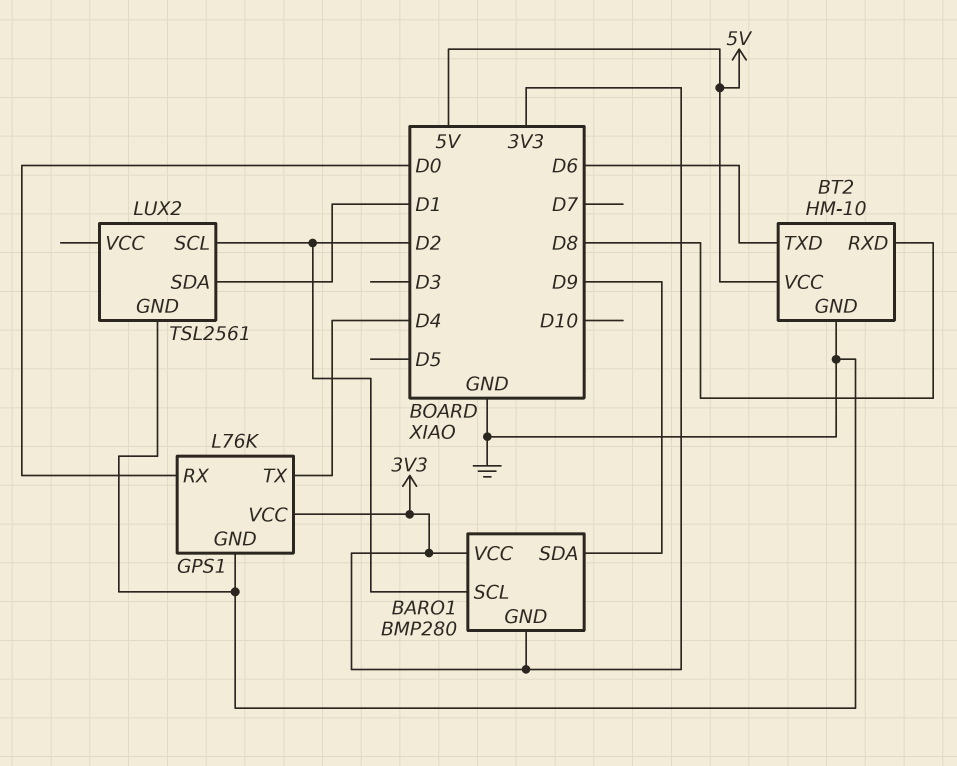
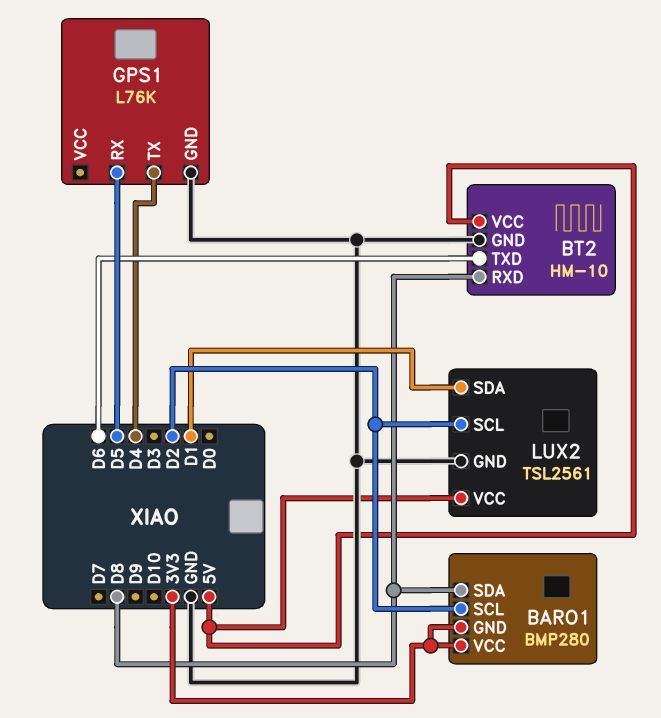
BARO1 pin SDA: D9 -> D8
GPS1 pin RX: D0 -> D5
GPS1 pin VCC: 3V3 -> none
LUX2 pin VCC: none -> 5V

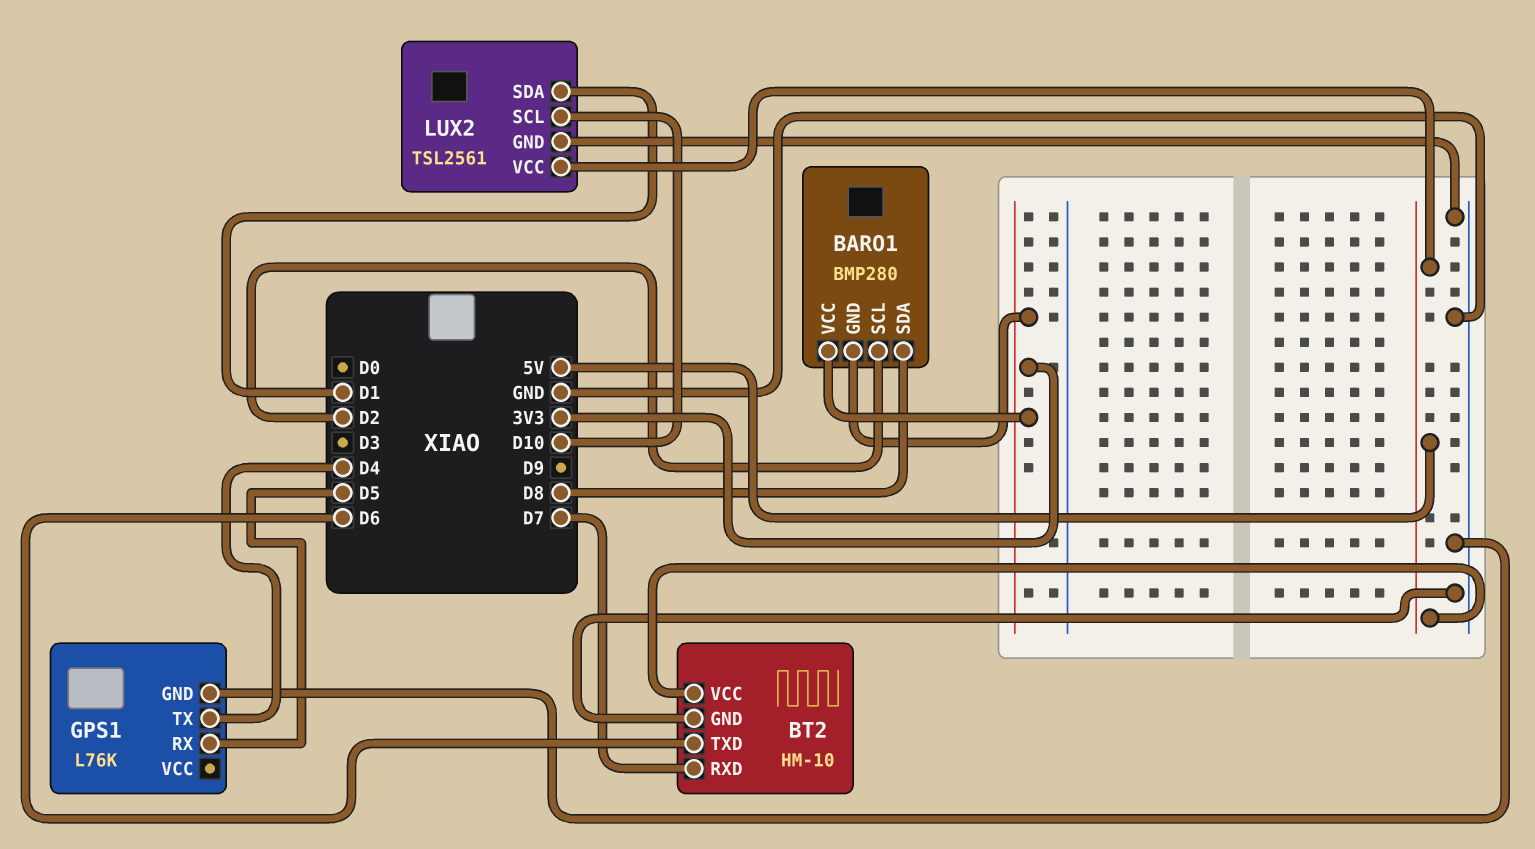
BT2 pin RXD: D8 -> D7
LUX2 pin SCL: D2 -> D10

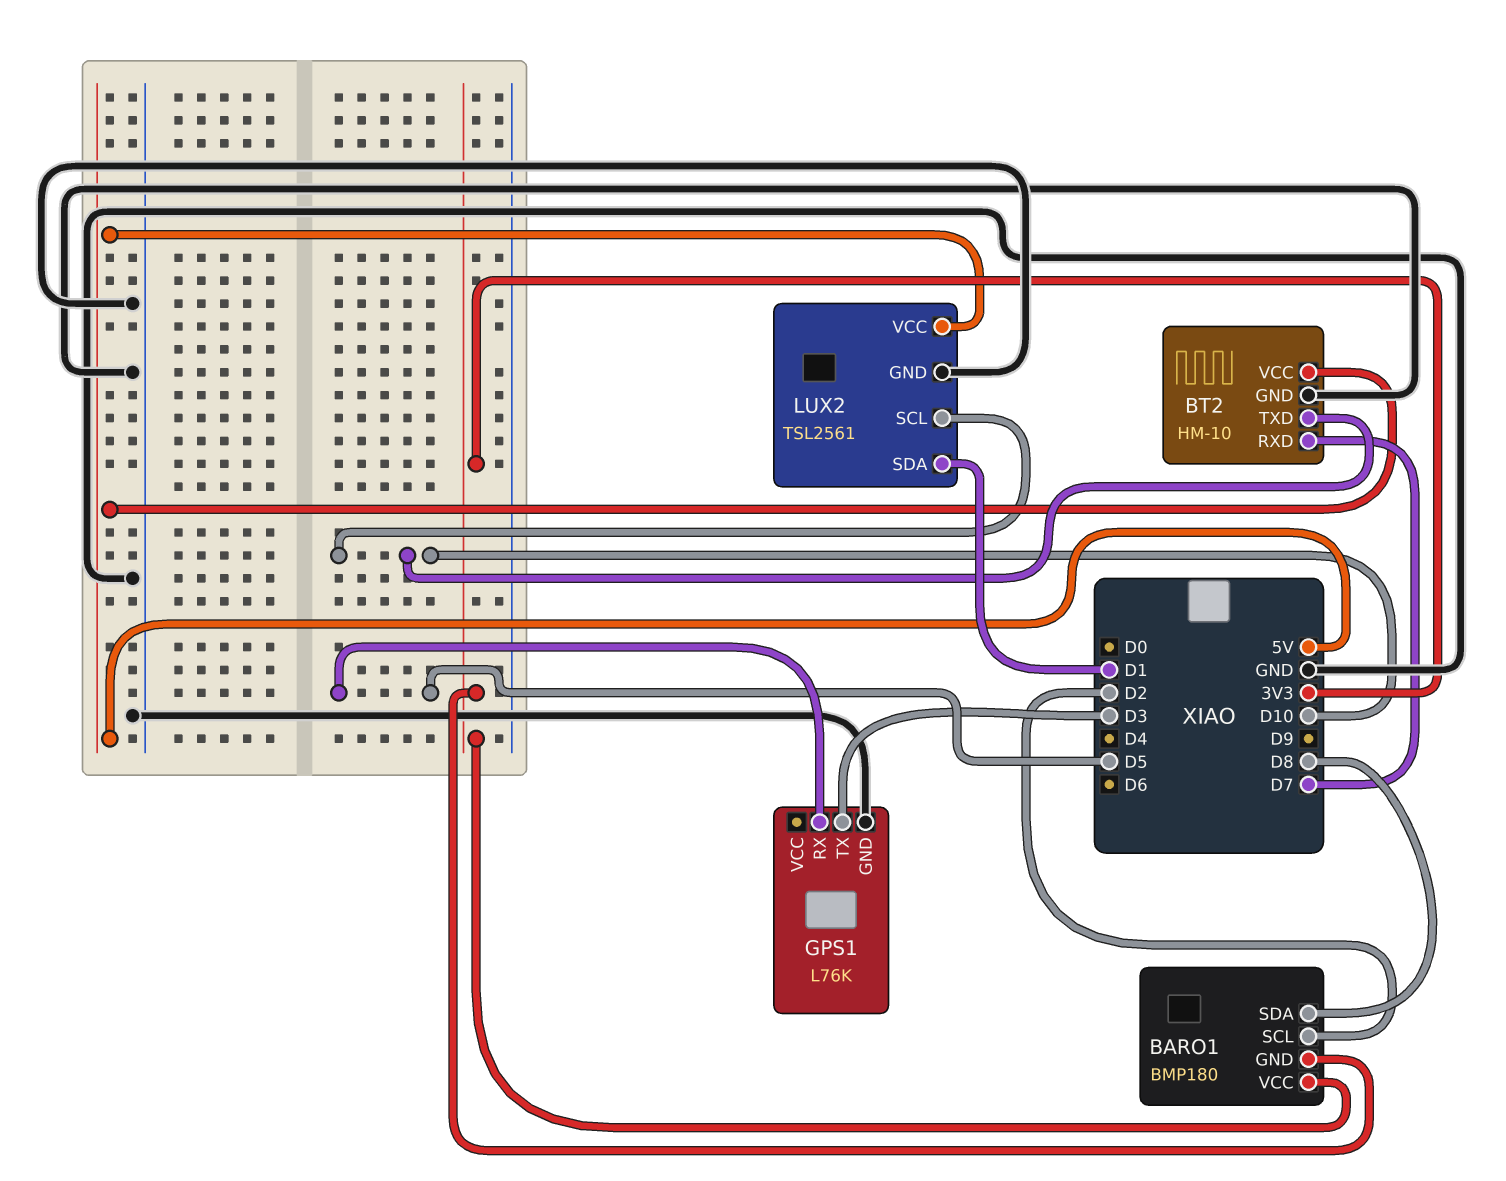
BARO1: BMP280 -> BMP180
BT2 pin TXD: D6 -> D10
GPS1 pin TX: D4 -> D3

